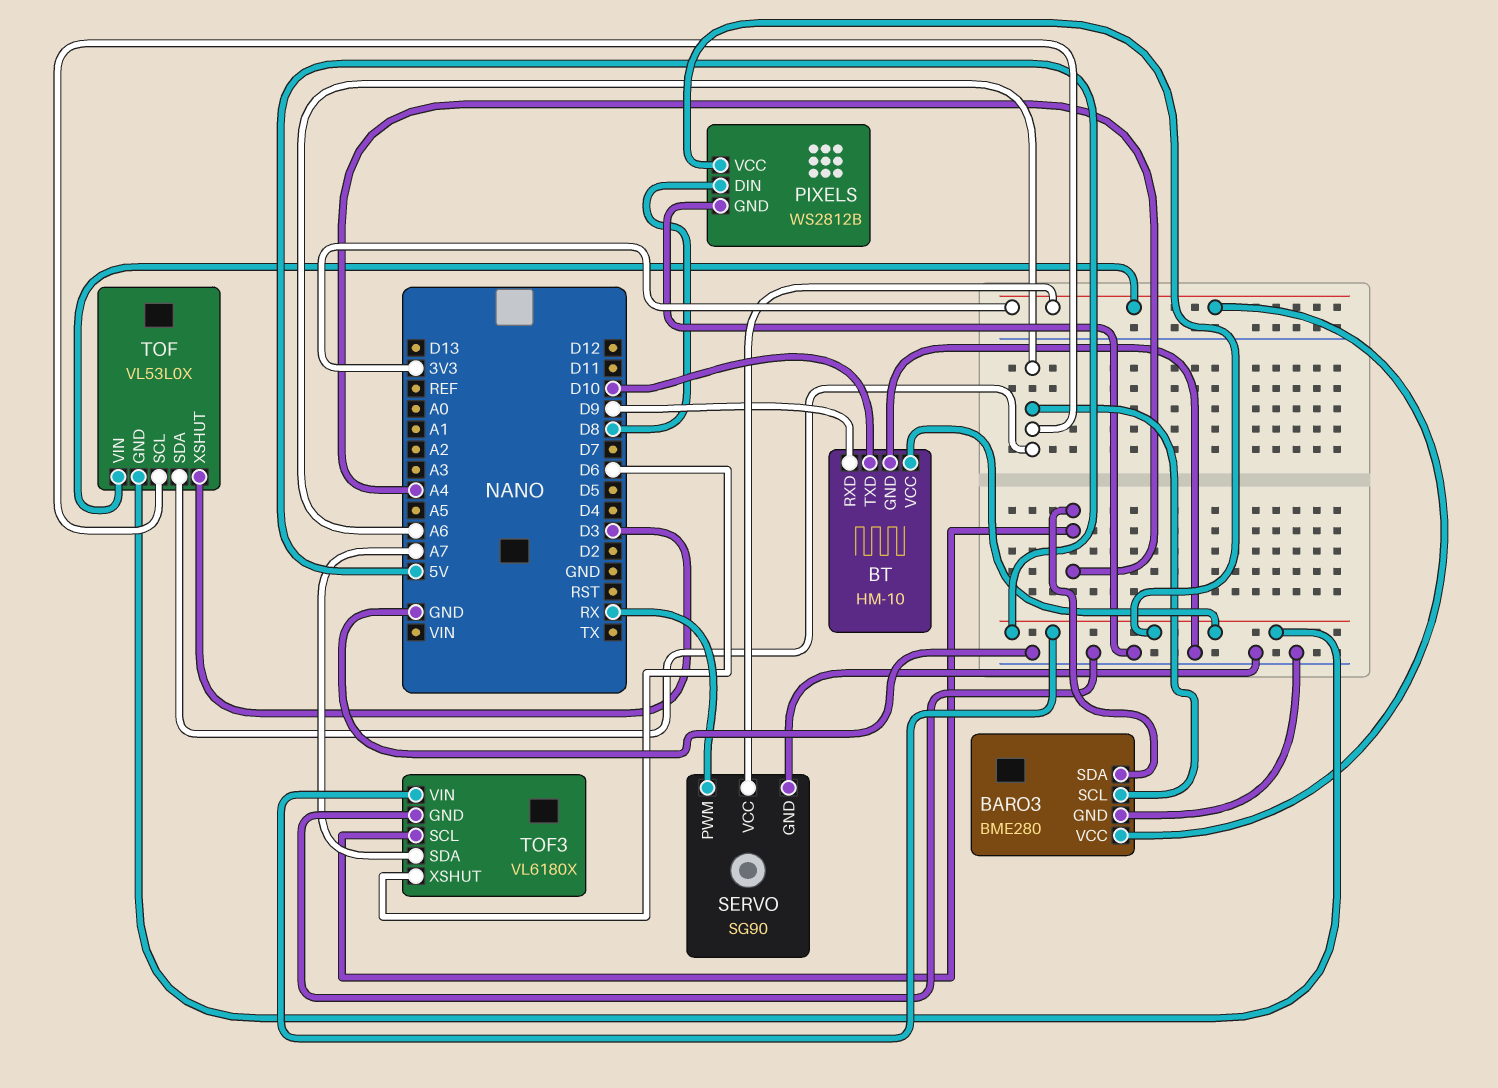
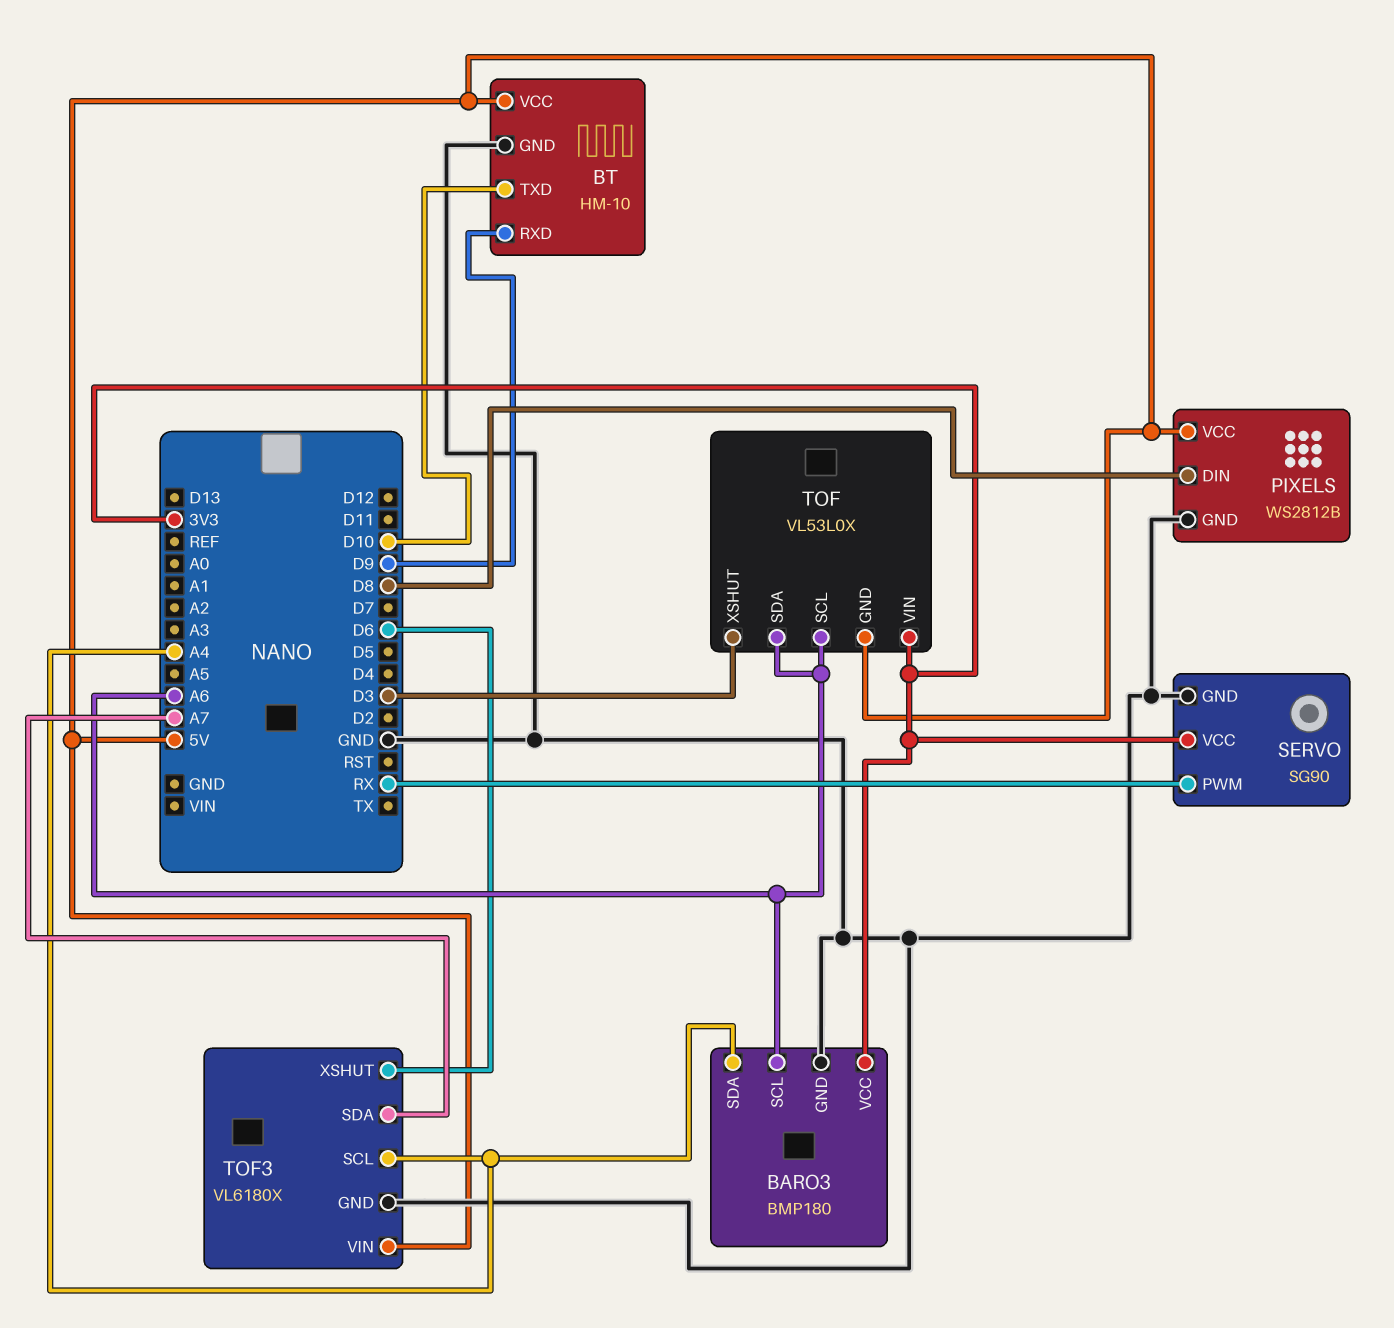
BARO3: BME280 -> BMP180

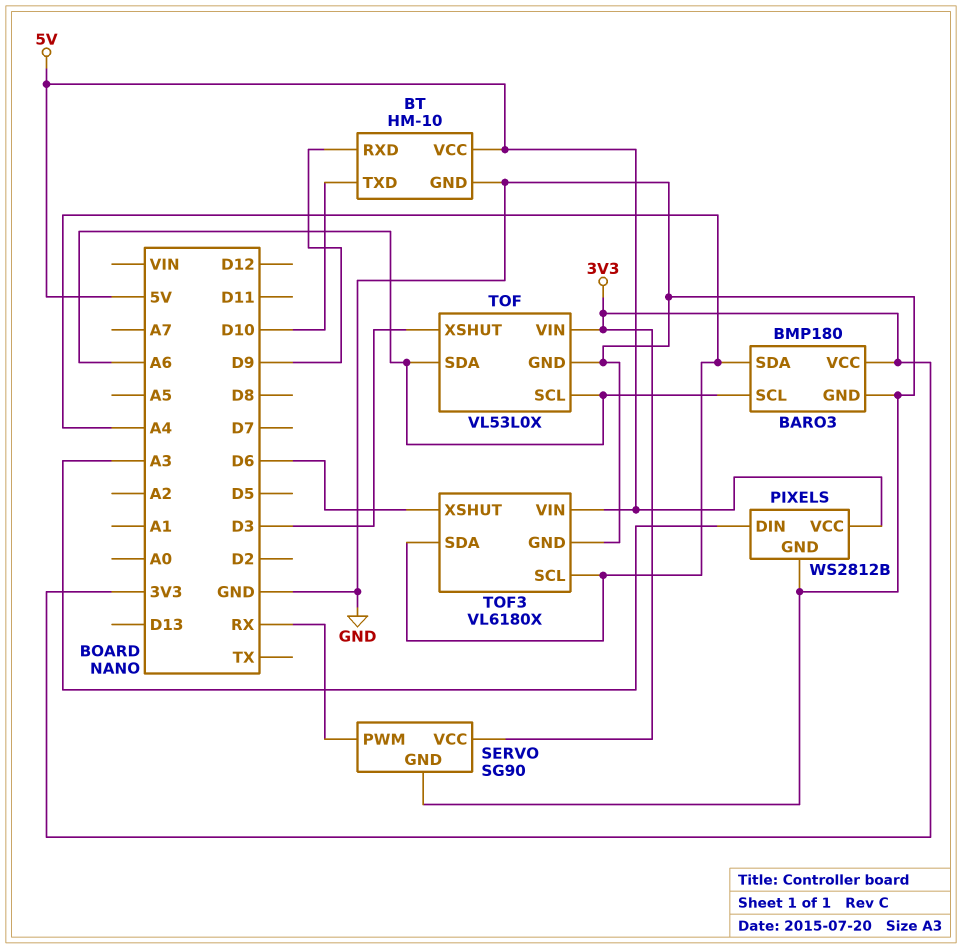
PIXELS pin DIN: D8 -> A3
TOF pin GND: 5V -> GND
TOF3 pin SDA: A7 -> A4

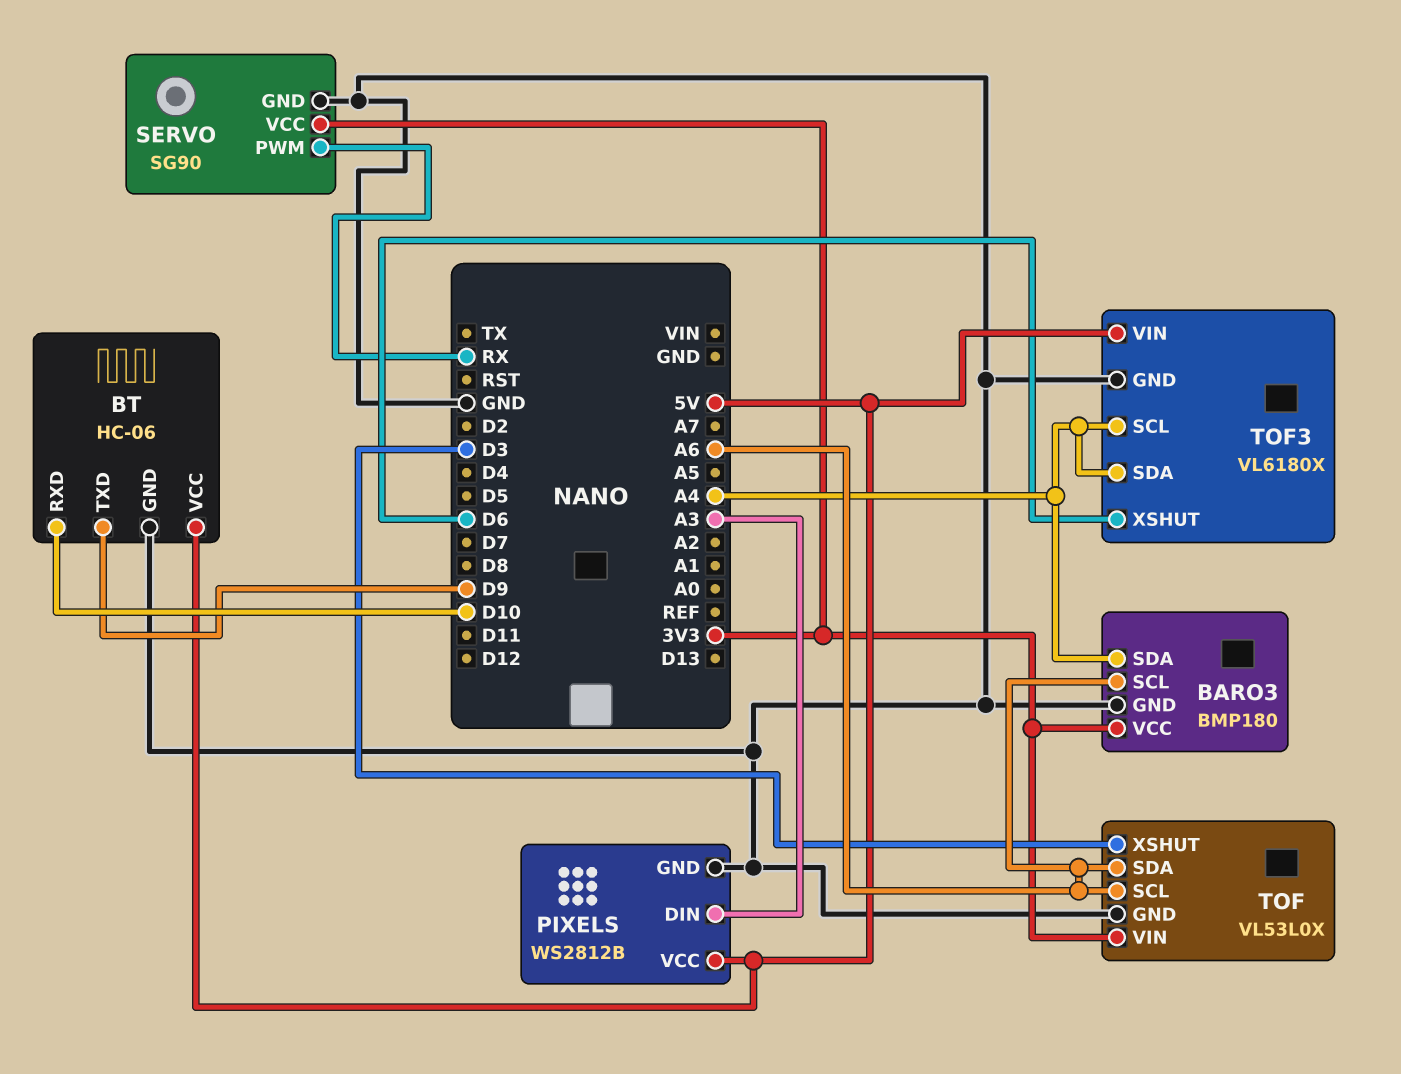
BT: HM-10 -> HC-06
BT pin RXD: D9 -> D10
BT pin TXD: D10 -> D9

